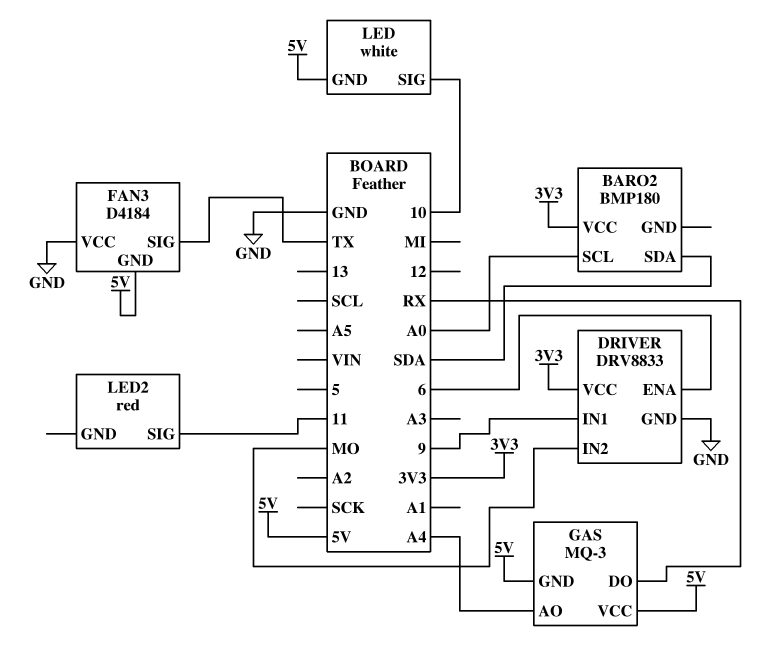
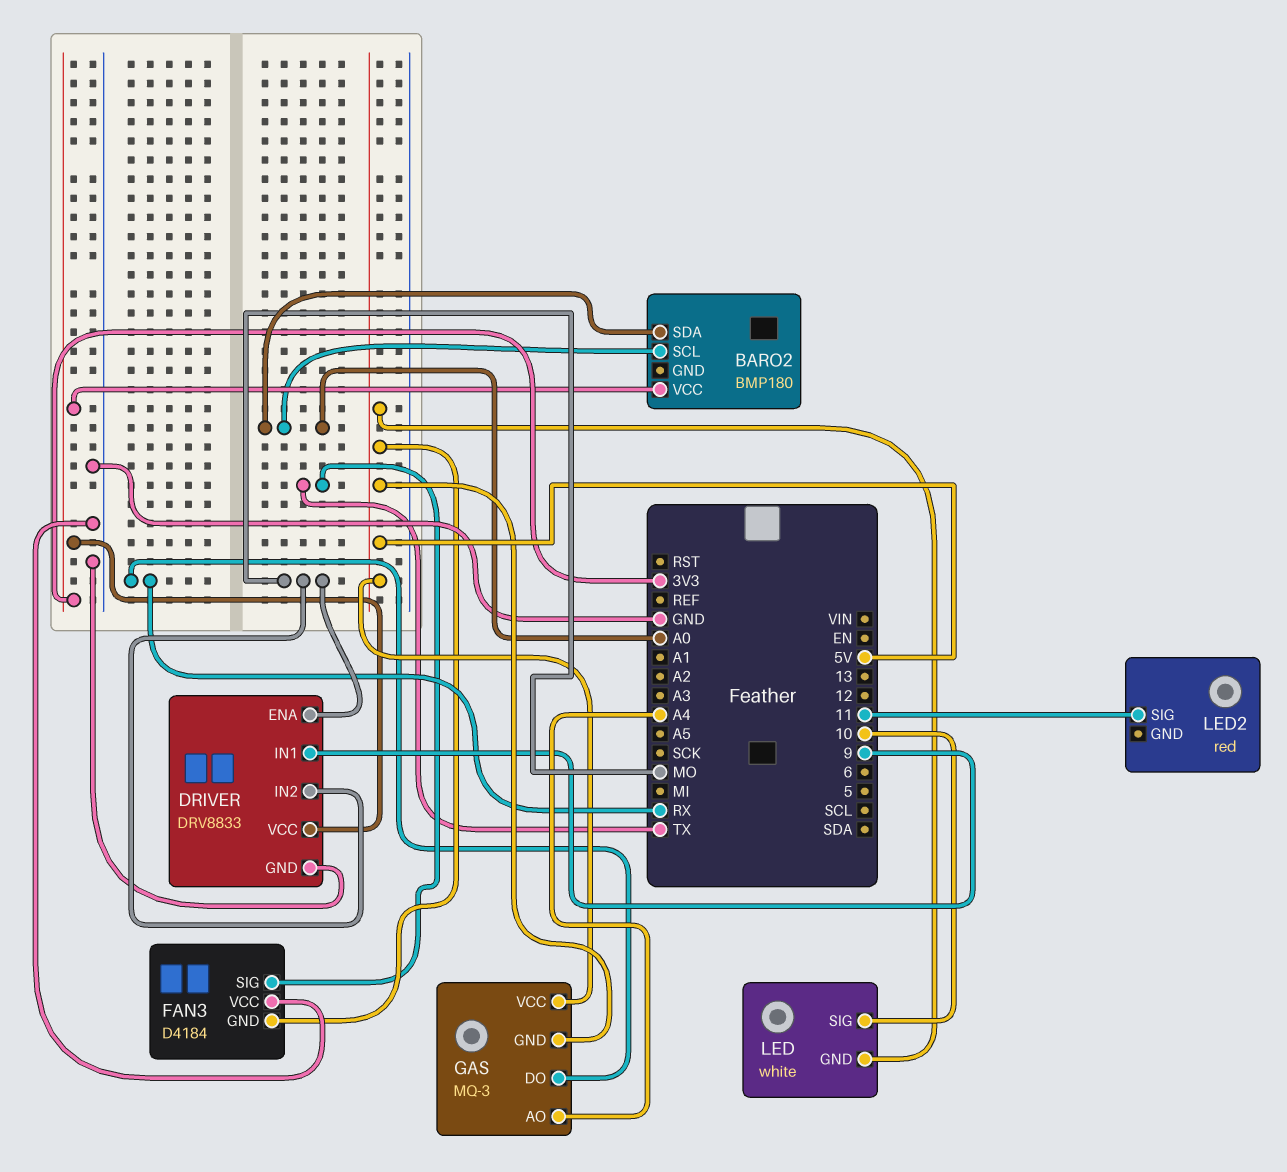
BARO2 pin SDA: SDA -> A0
DRIVER pin ENA: 6 -> MO

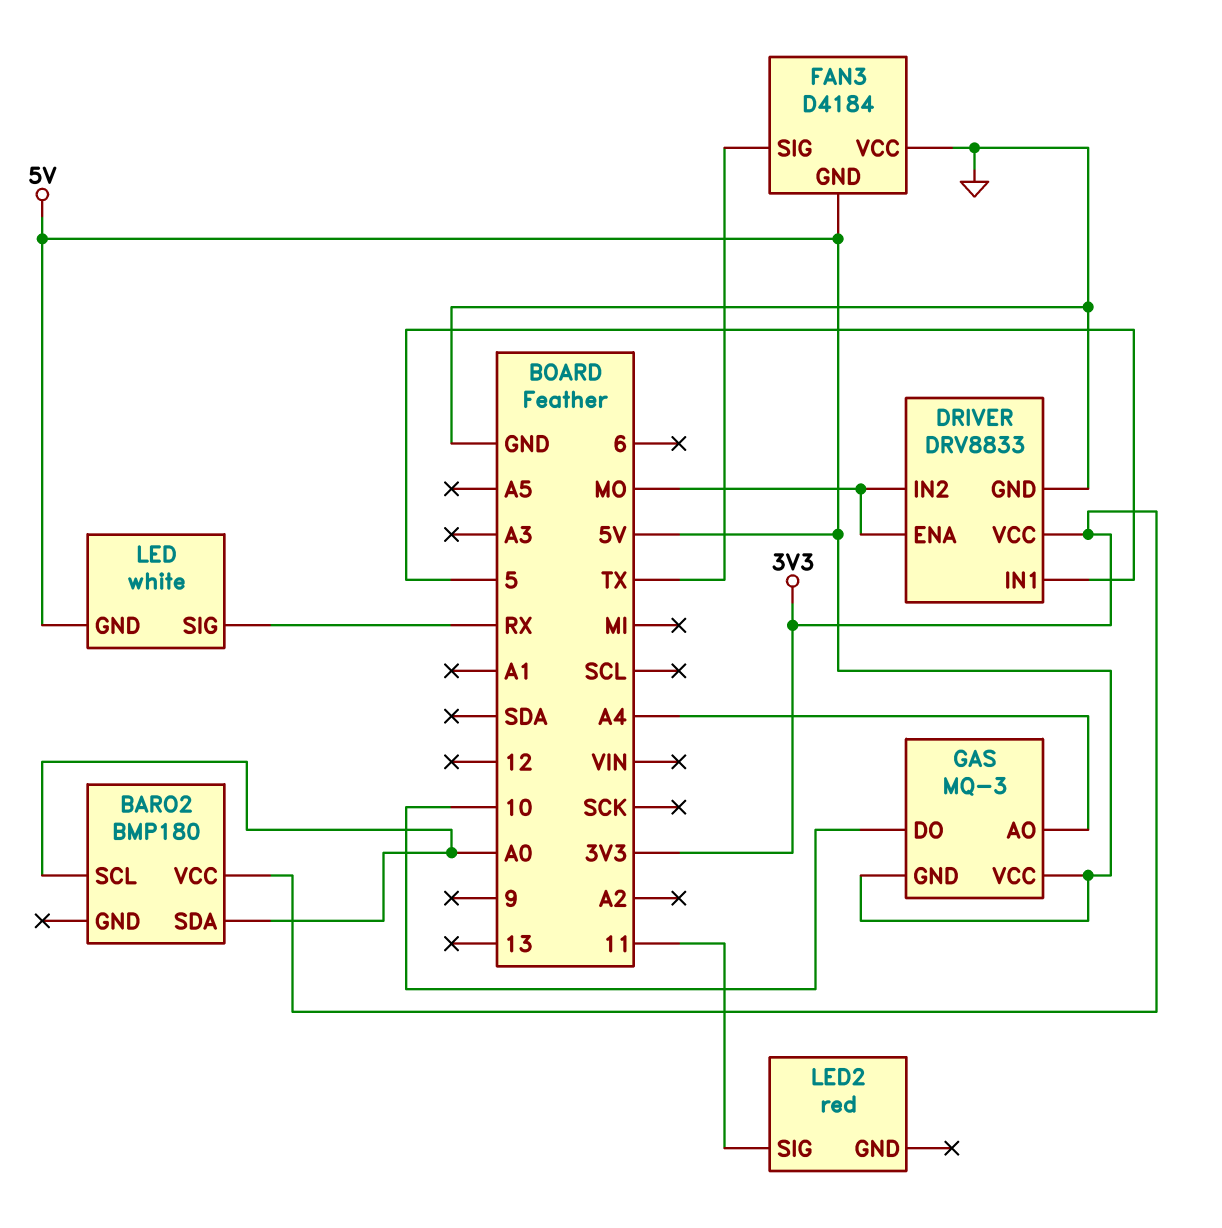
DRIVER pin IN1: 9 -> 5
GAS pin DO: RX -> 10
LED pin SIG: 10 -> RX

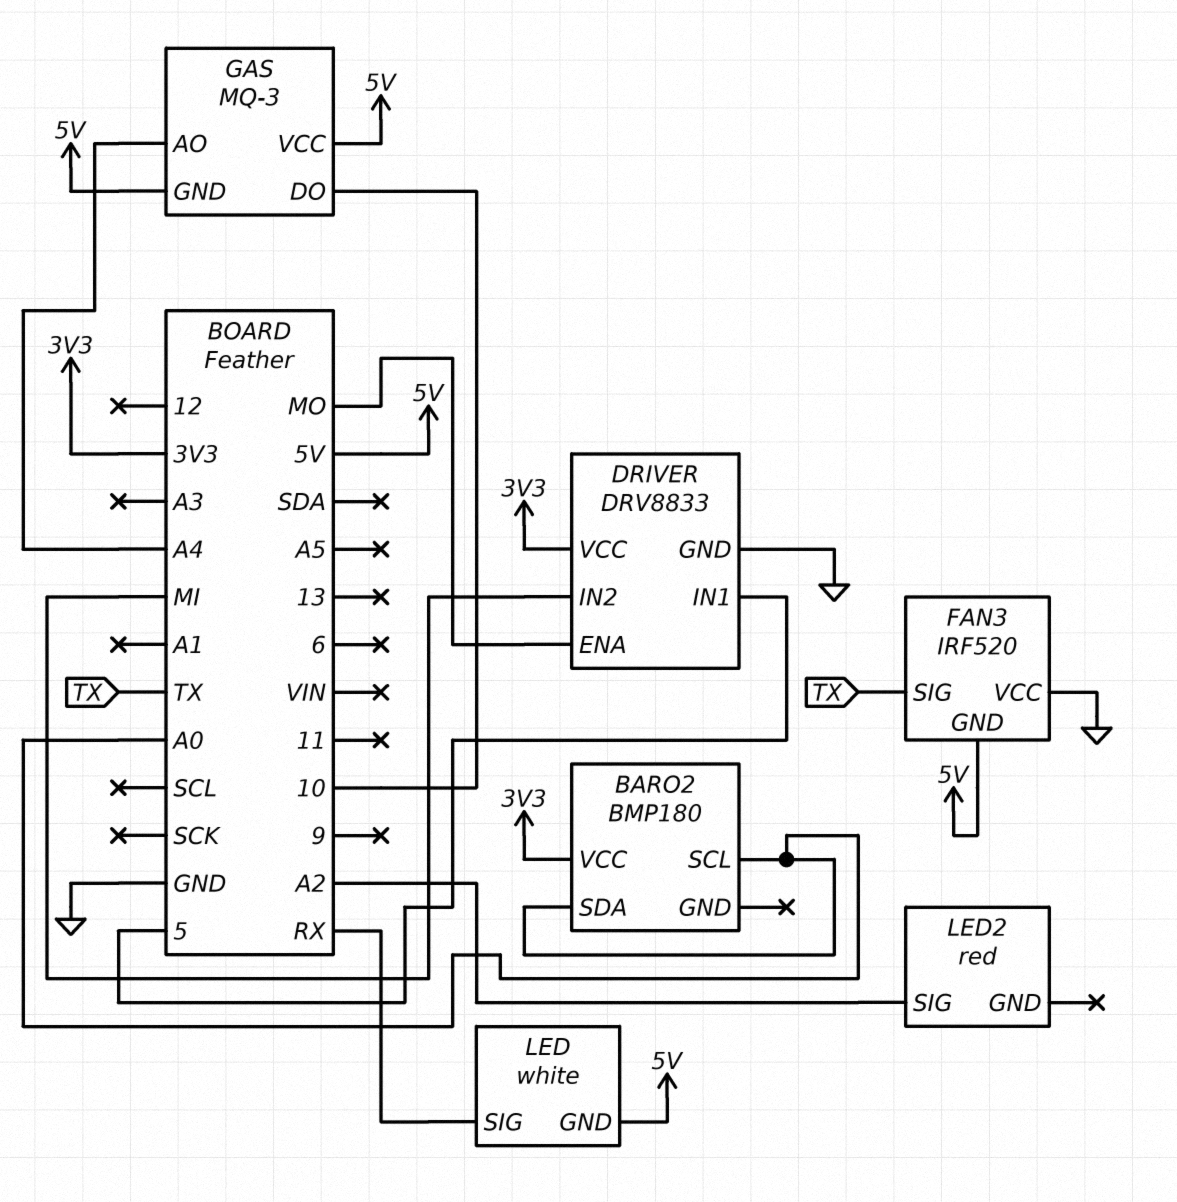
DRIVER pin IN2: MO -> MI
FAN3: D4184 -> IRF520
LED2 pin SIG: 11 -> A2

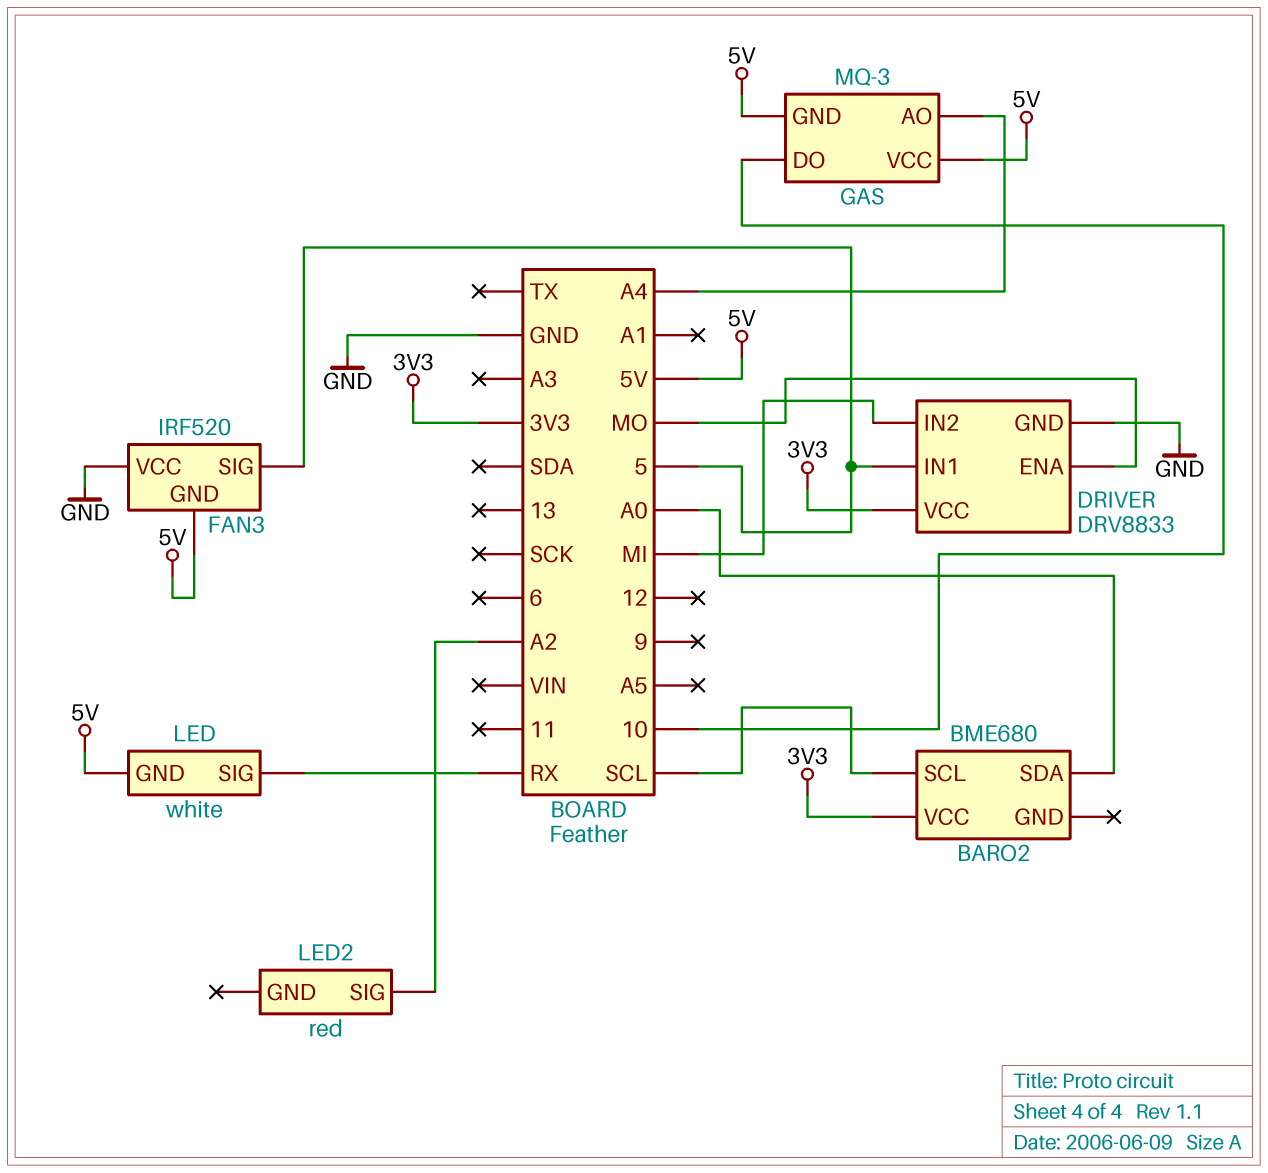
BARO2: BMP180 -> BME680
BARO2 pin SCL: A0 -> SCL
FAN3 pin SIG: TX -> 5

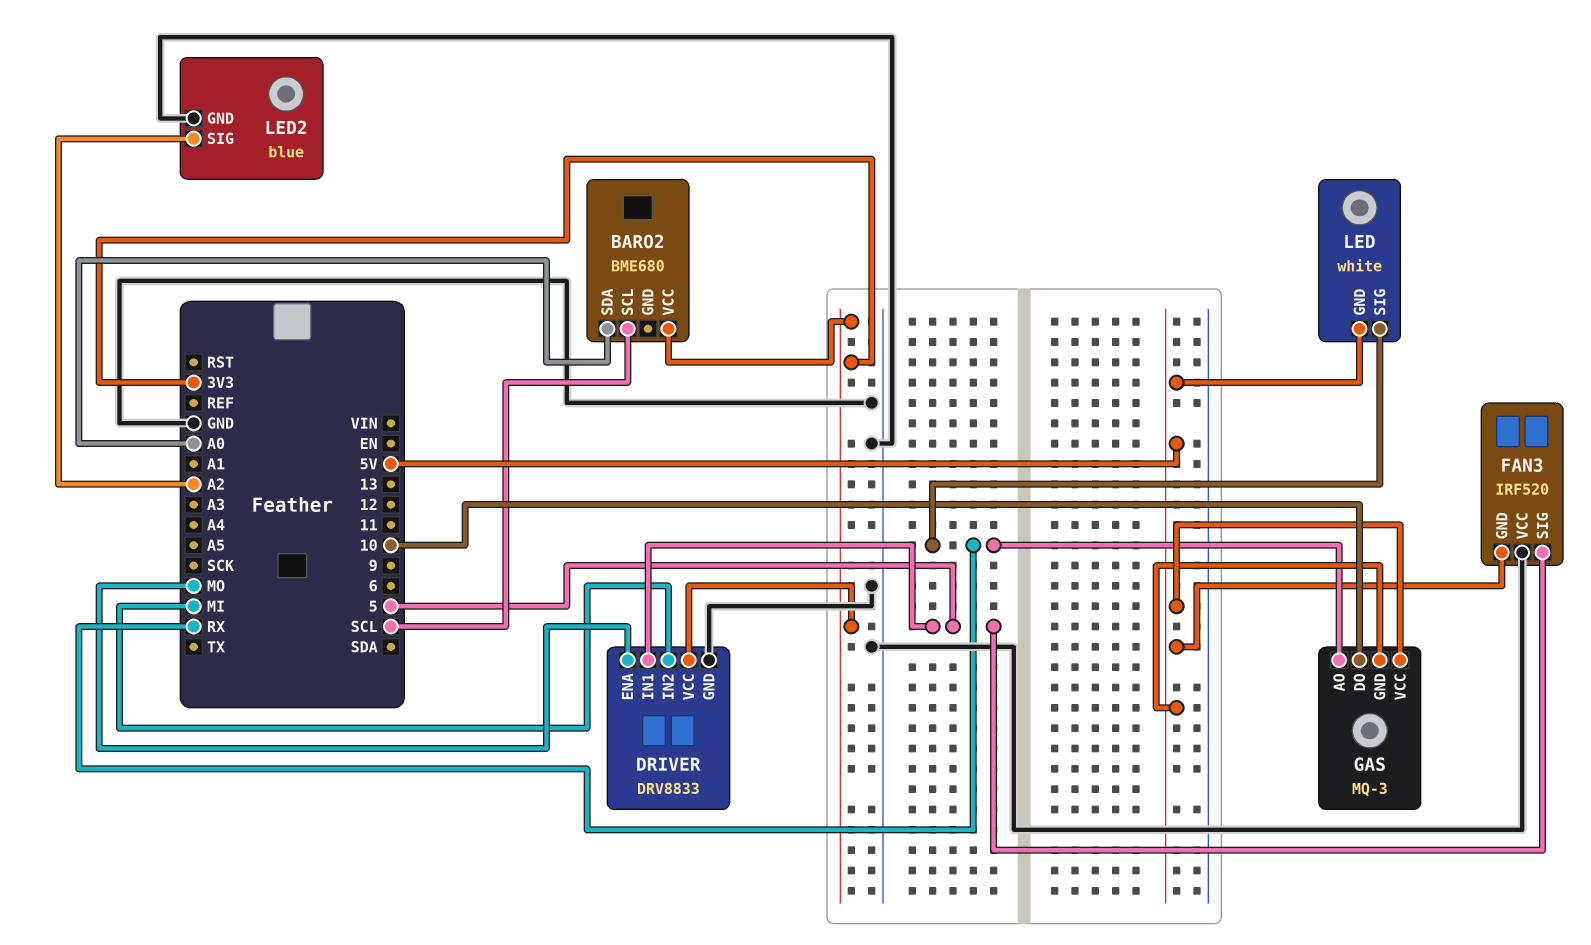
GAS pin AO: A4 -> RX
LED2: red -> blue
LED2 pin GND: none -> GND

